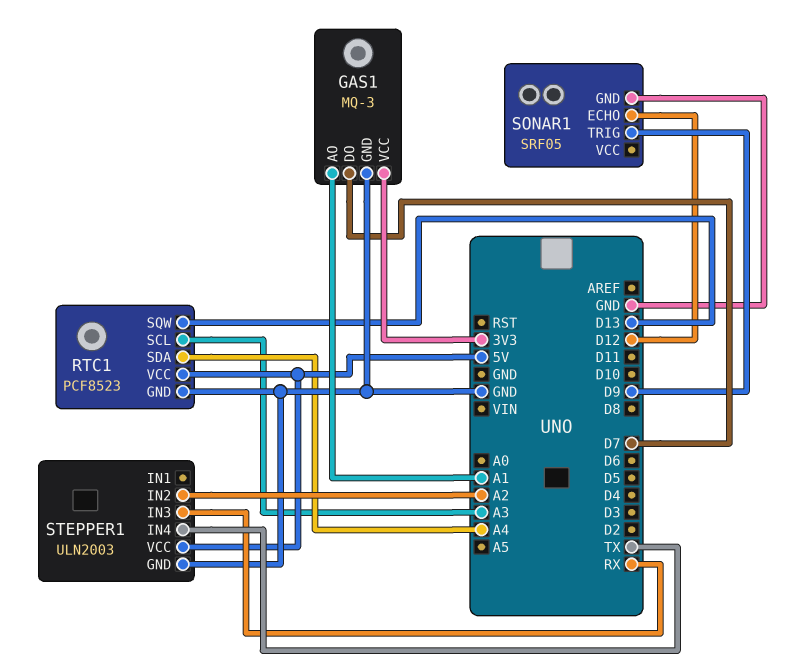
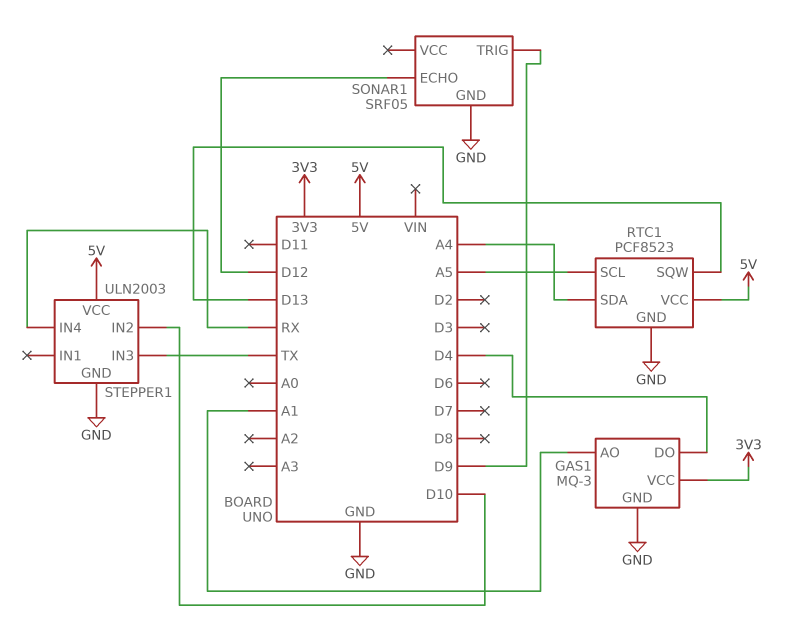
GAS1 pin DO: D7 -> D4
RTC1 pin SCL: A3 -> A5
STEPPER1 pin IN2: A2 -> D10
STEPPER1 pin IN3: RX -> TX
STEPPER1 pin IN4: TX -> RX

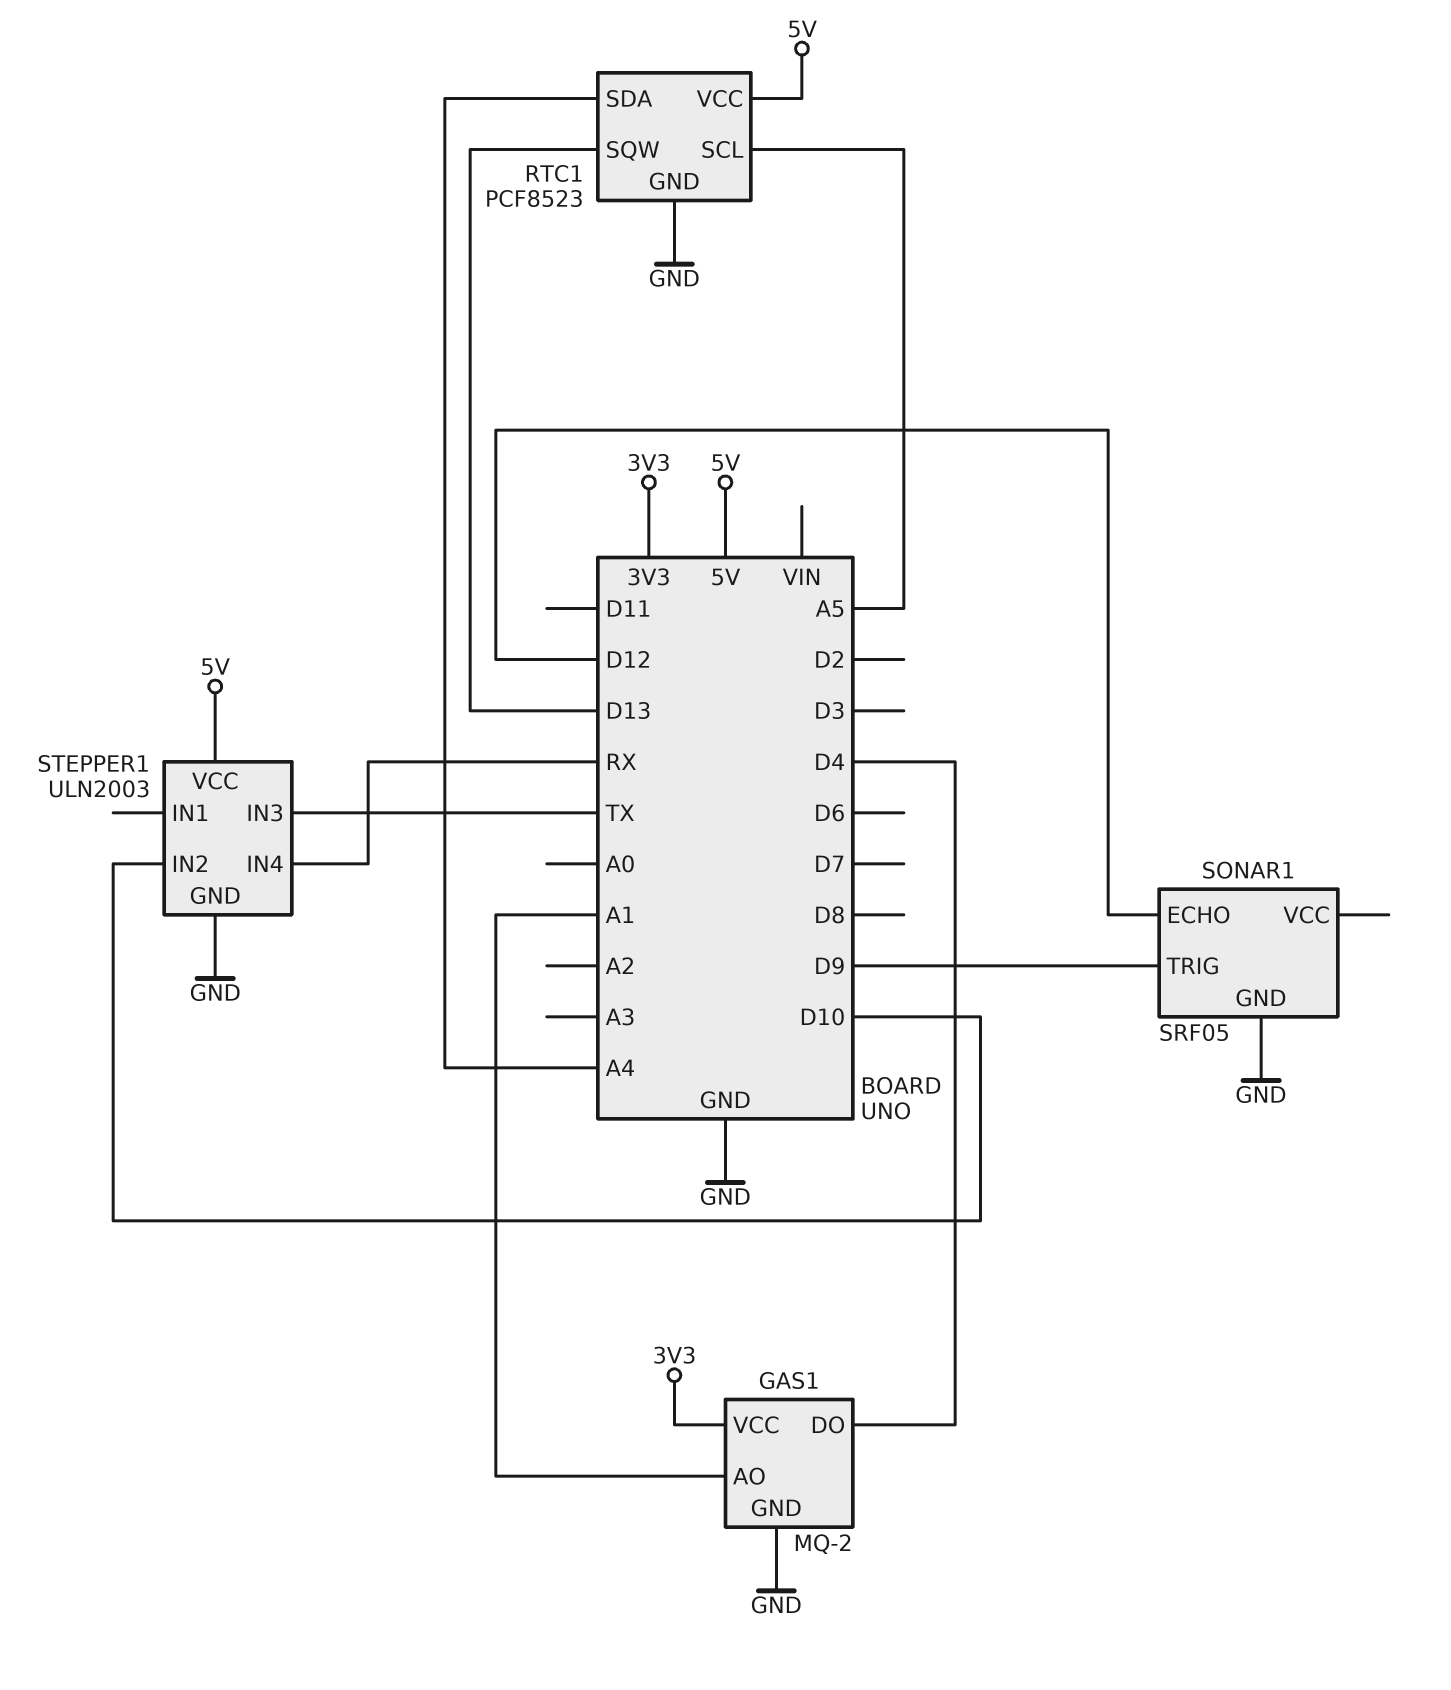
GAS1: MQ-3 -> MQ-2

